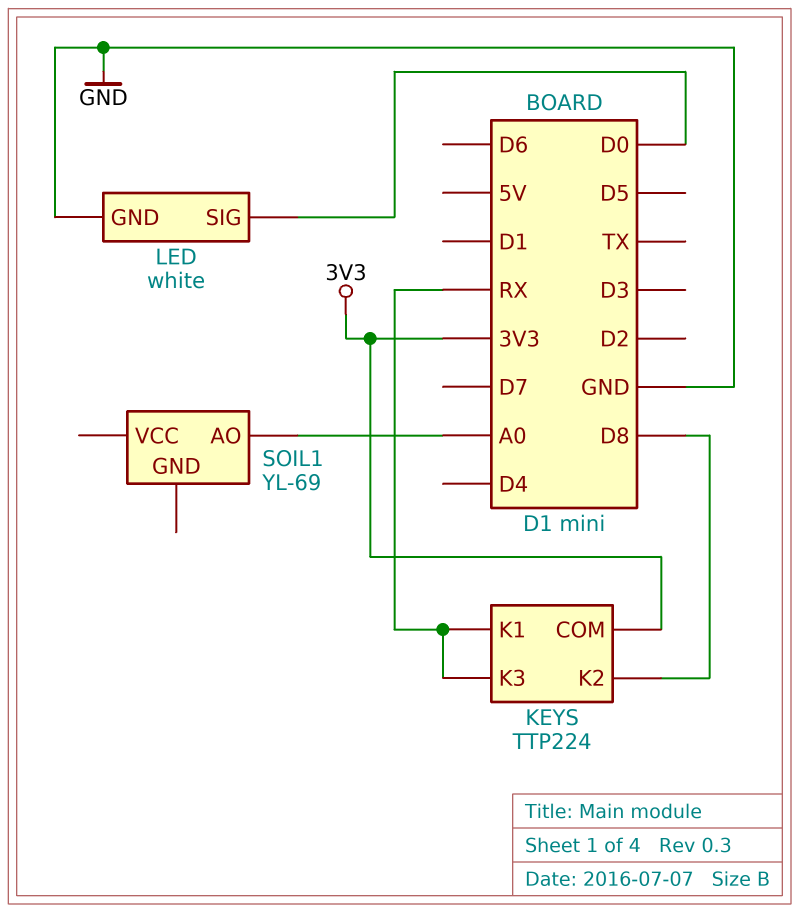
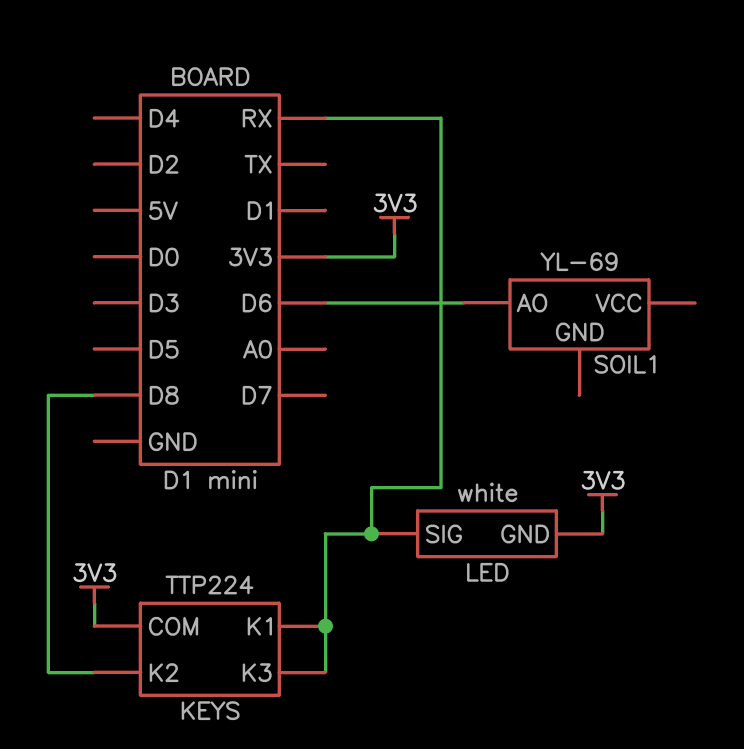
LED pin GND: GND -> 3V3
LED pin SIG: D0 -> RX
SOIL1 pin AO: A0 -> D6

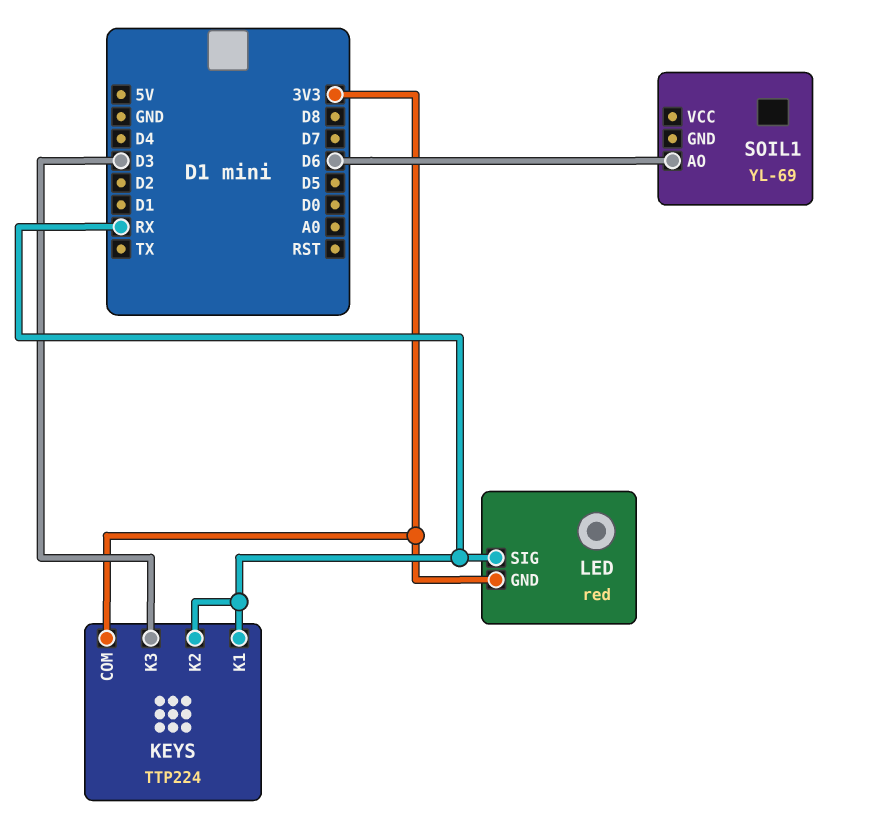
KEYS pin K2: D8 -> RX
KEYS pin K3: RX -> D3
LED: white -> red

